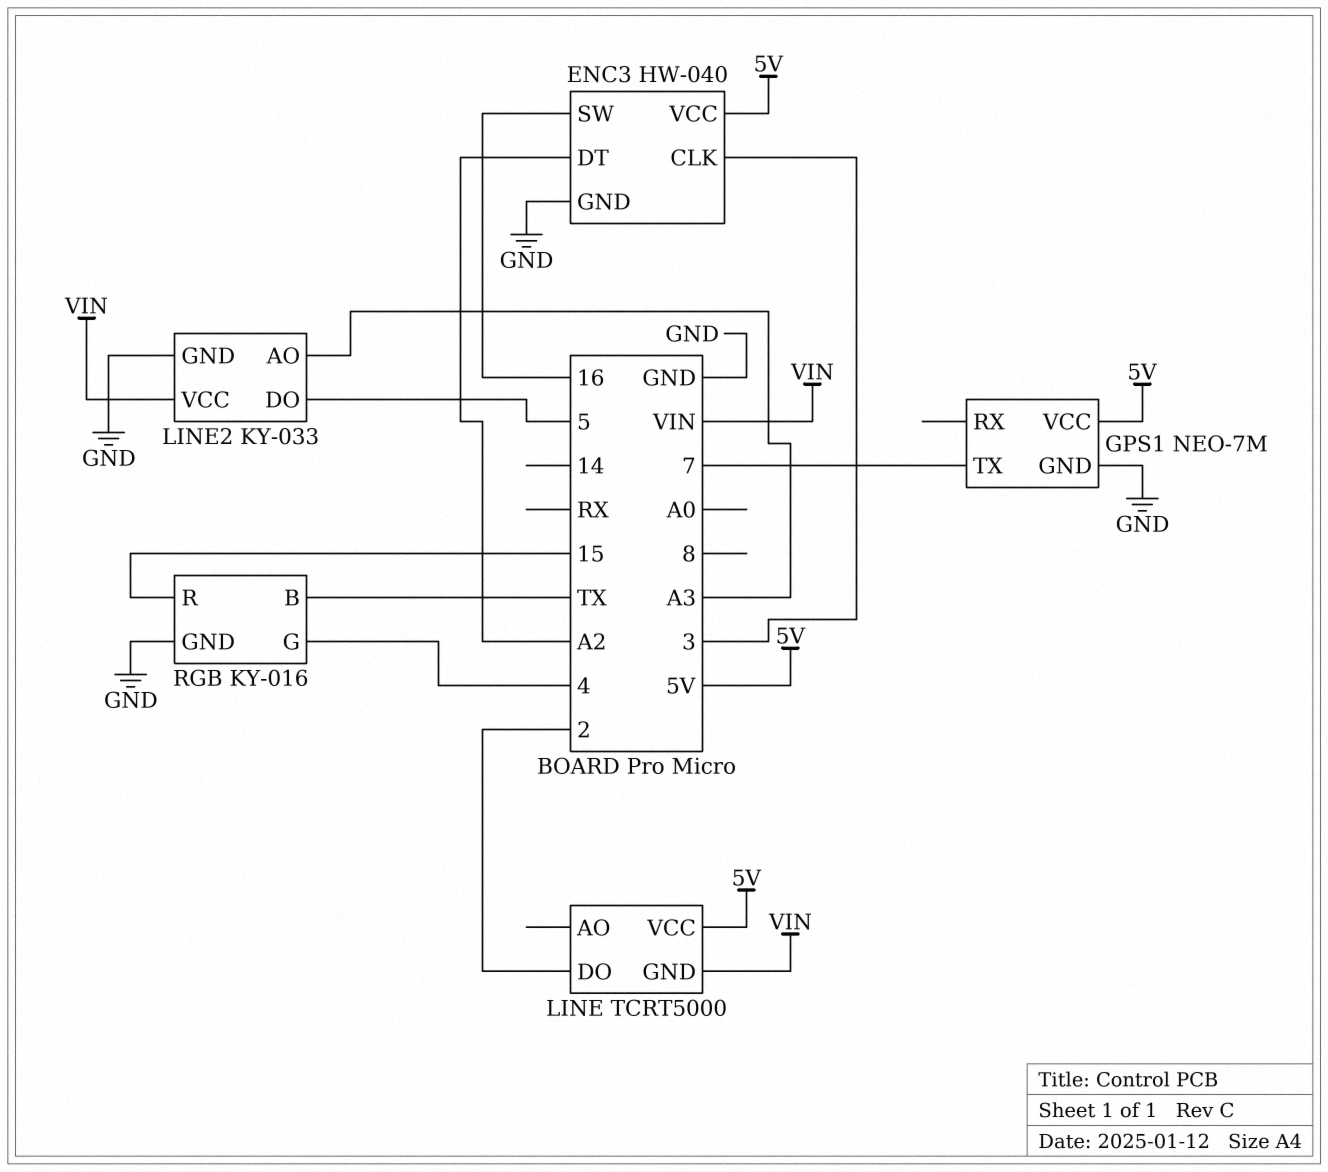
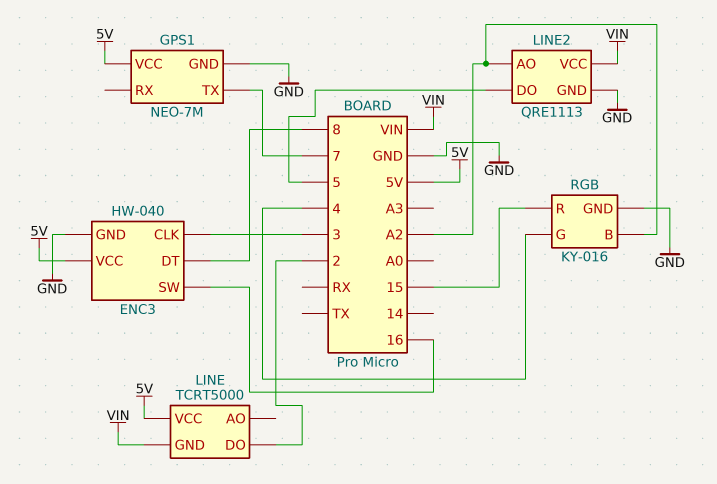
ENC3 pin DT: A2 -> 8
LINE2: KY-033 -> QRE1113
LINE2 pin AO: A3 -> A2
RGB pin B: TX -> A2

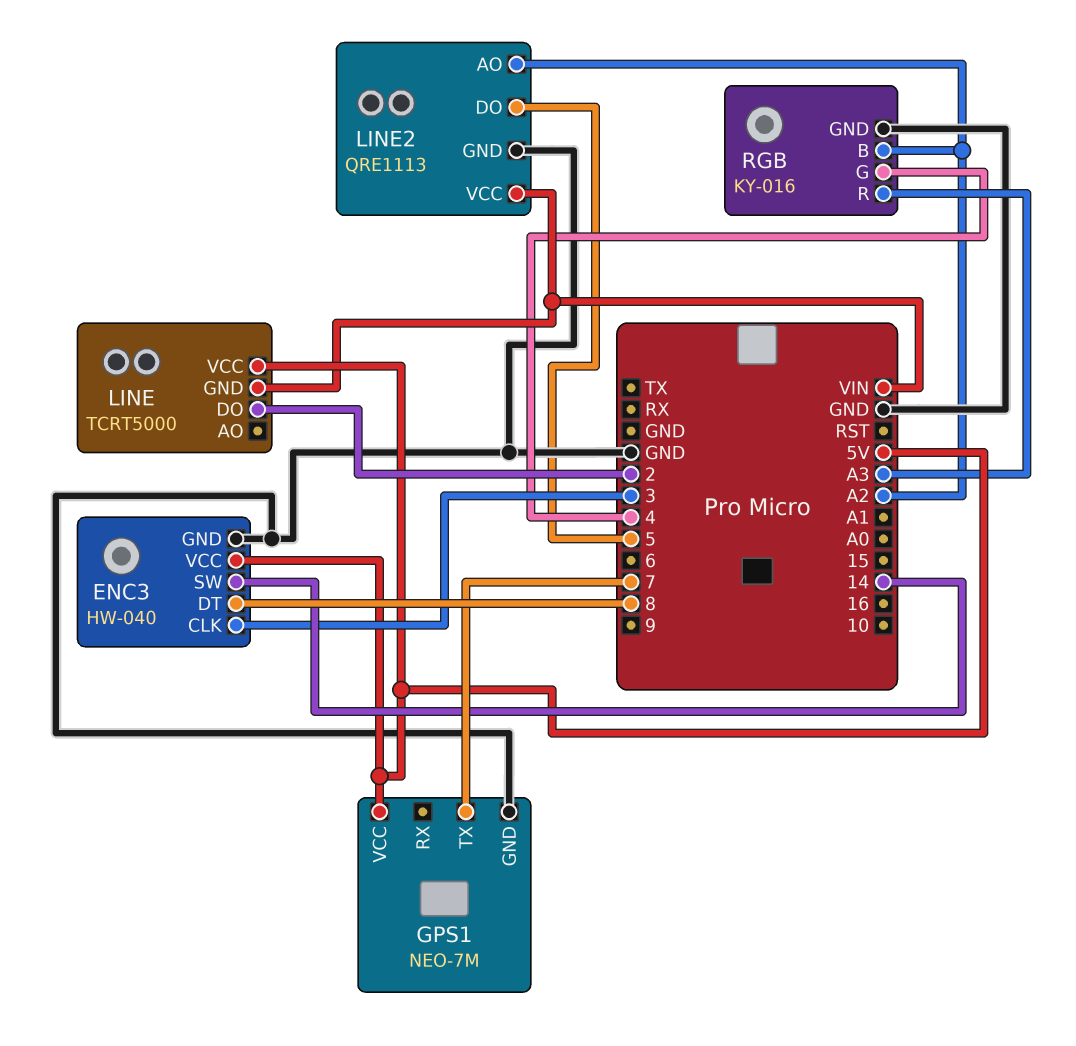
ENC3 pin SW: 16 -> 14
RGB pin R: 15 -> A3

